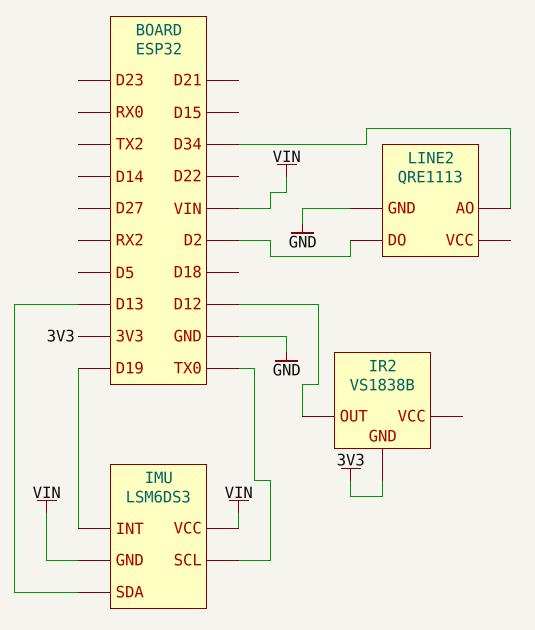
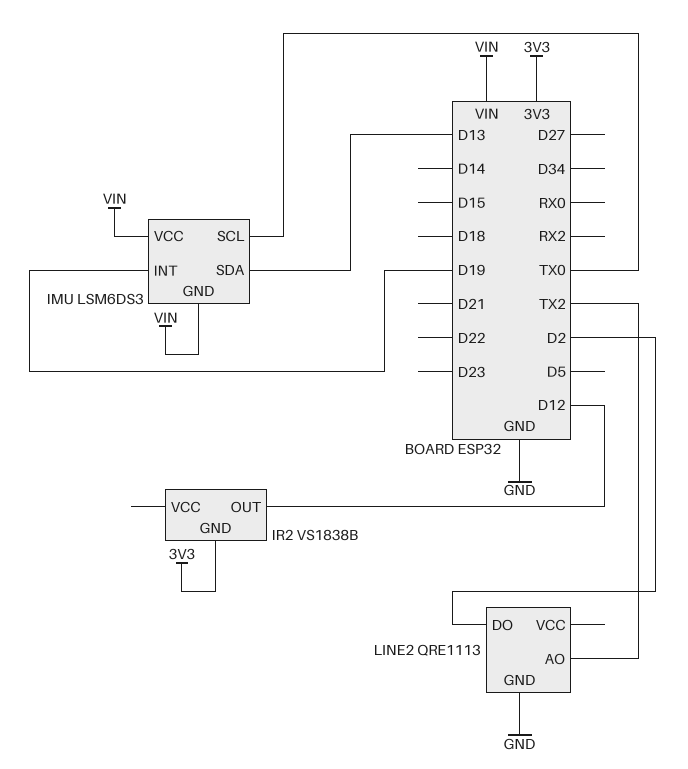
LINE2 pin AO: D34 -> TX2

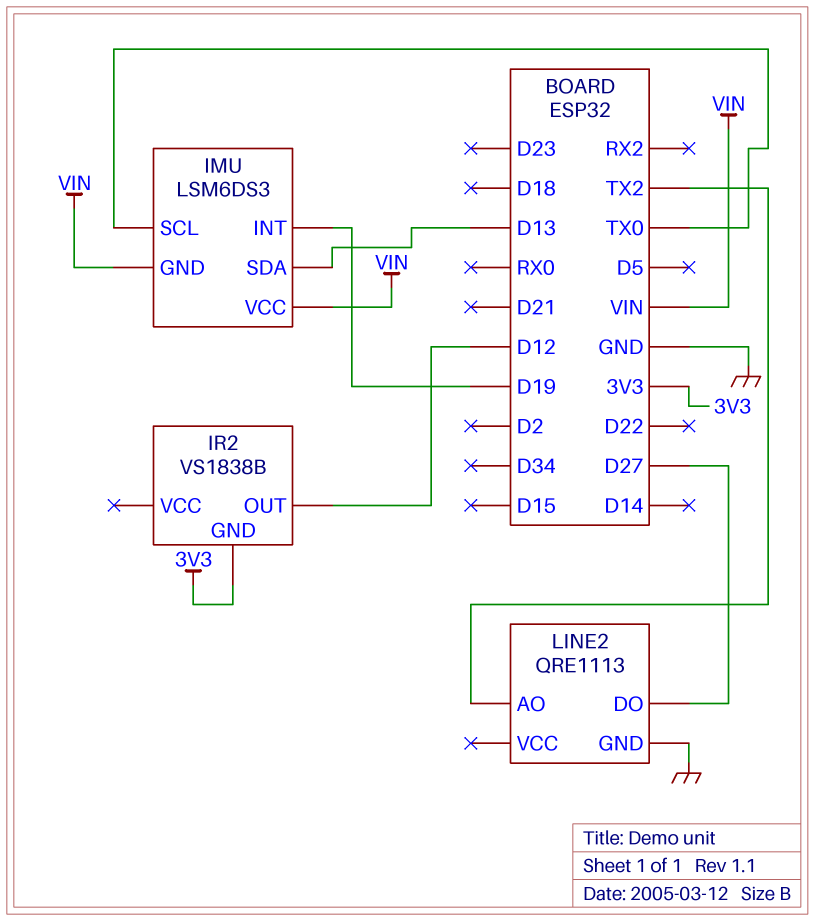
LINE2 pin DO: D2 -> D27

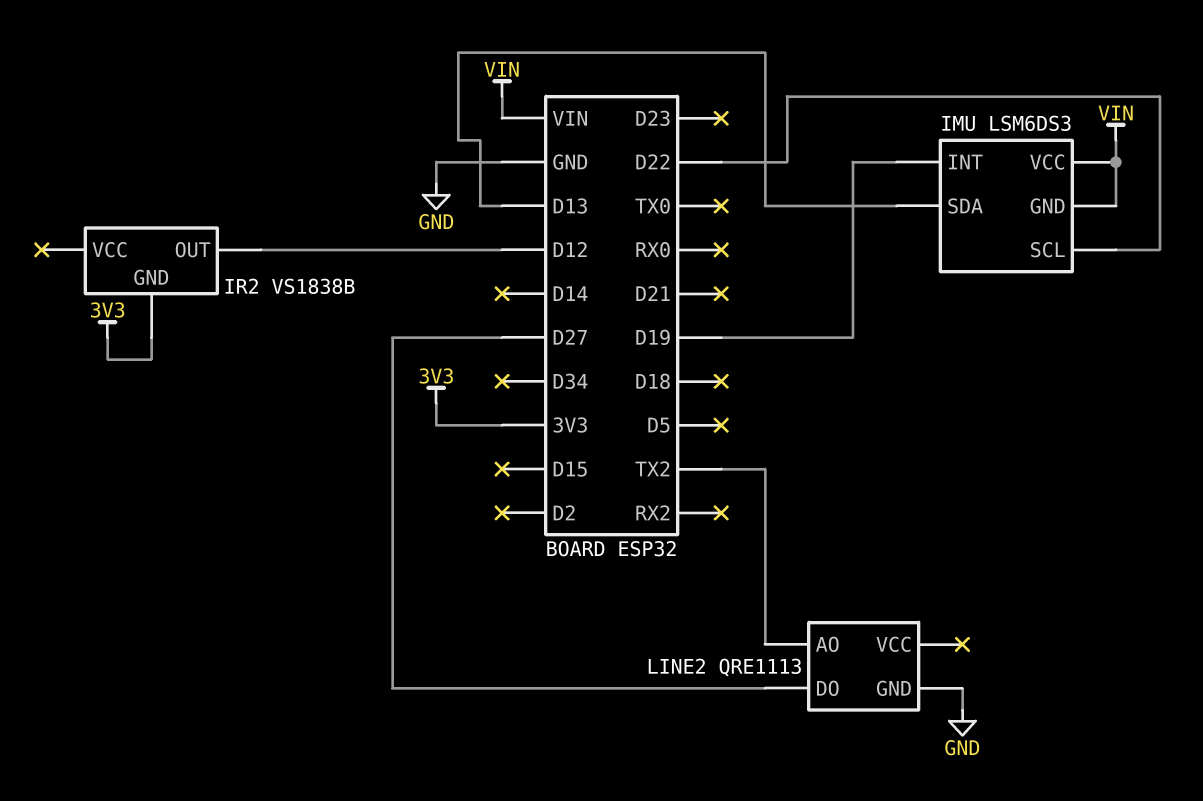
IMU pin SCL: TX0 -> D22

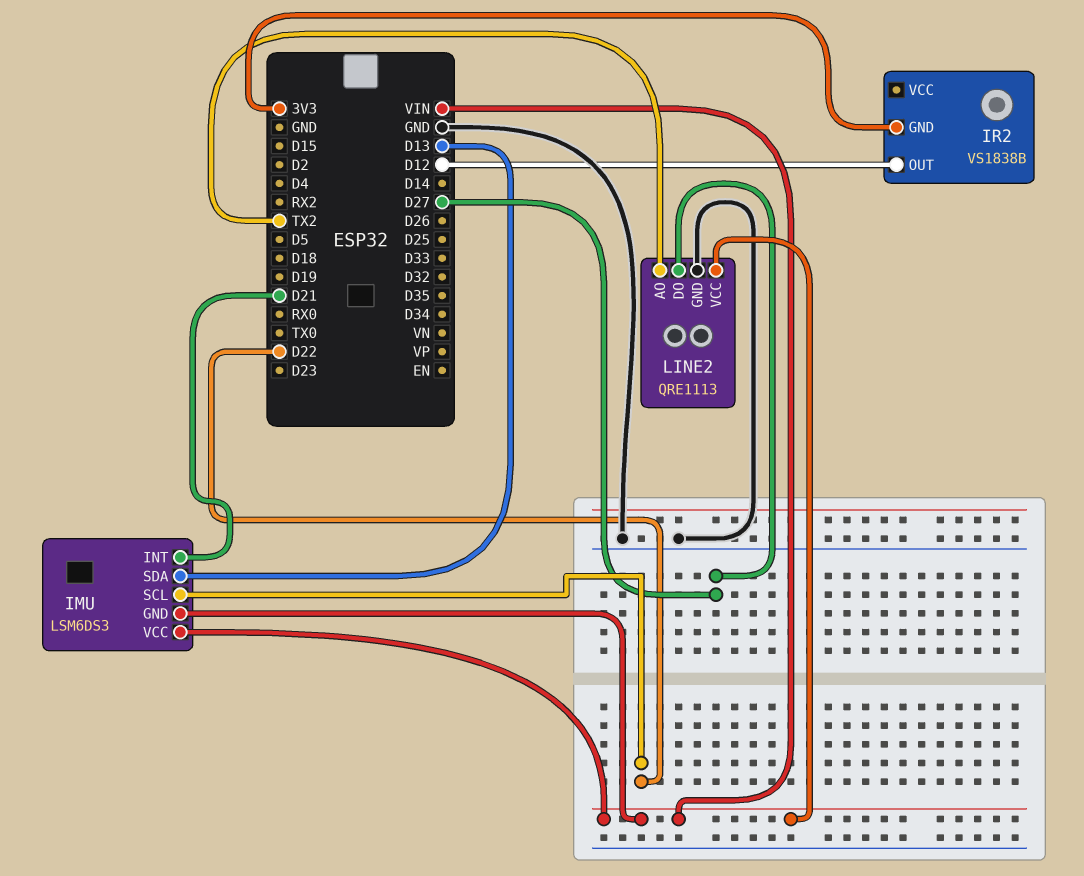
IMU pin INT: D19 -> D21
LINE2 pin VCC: none -> VIN

